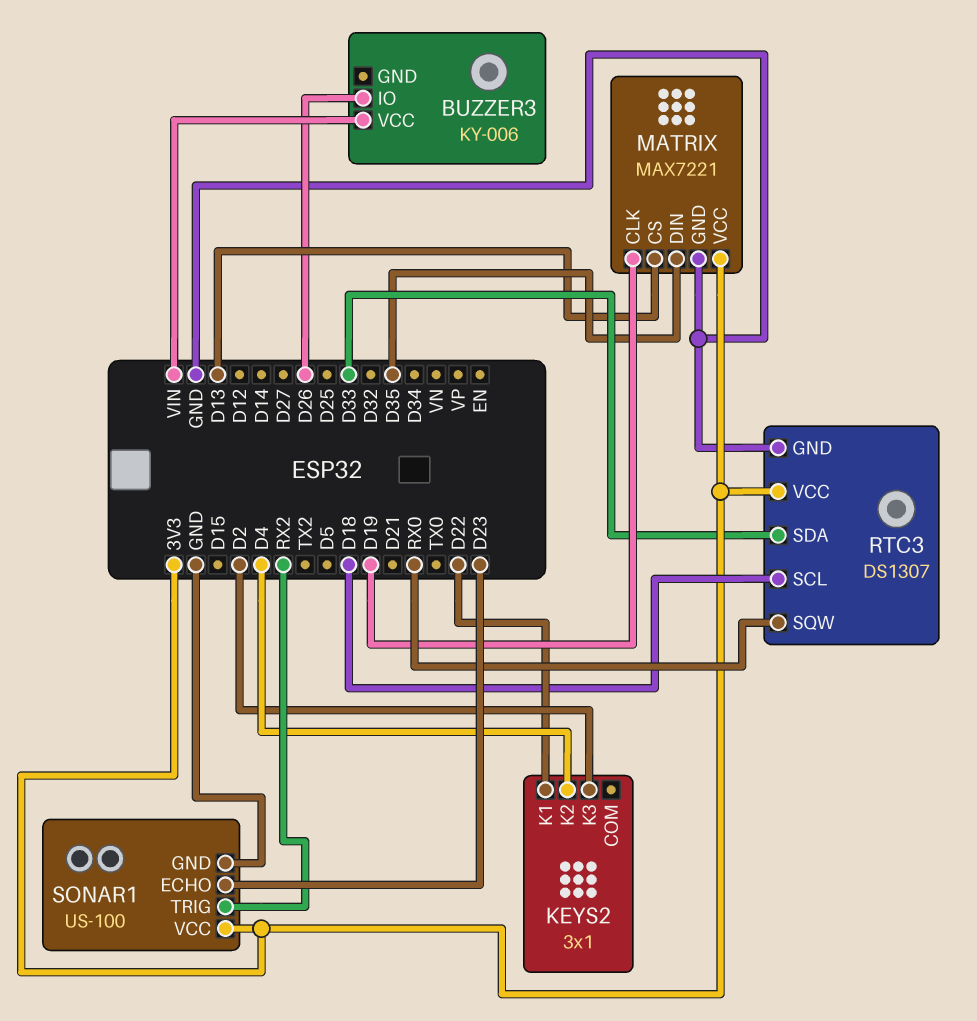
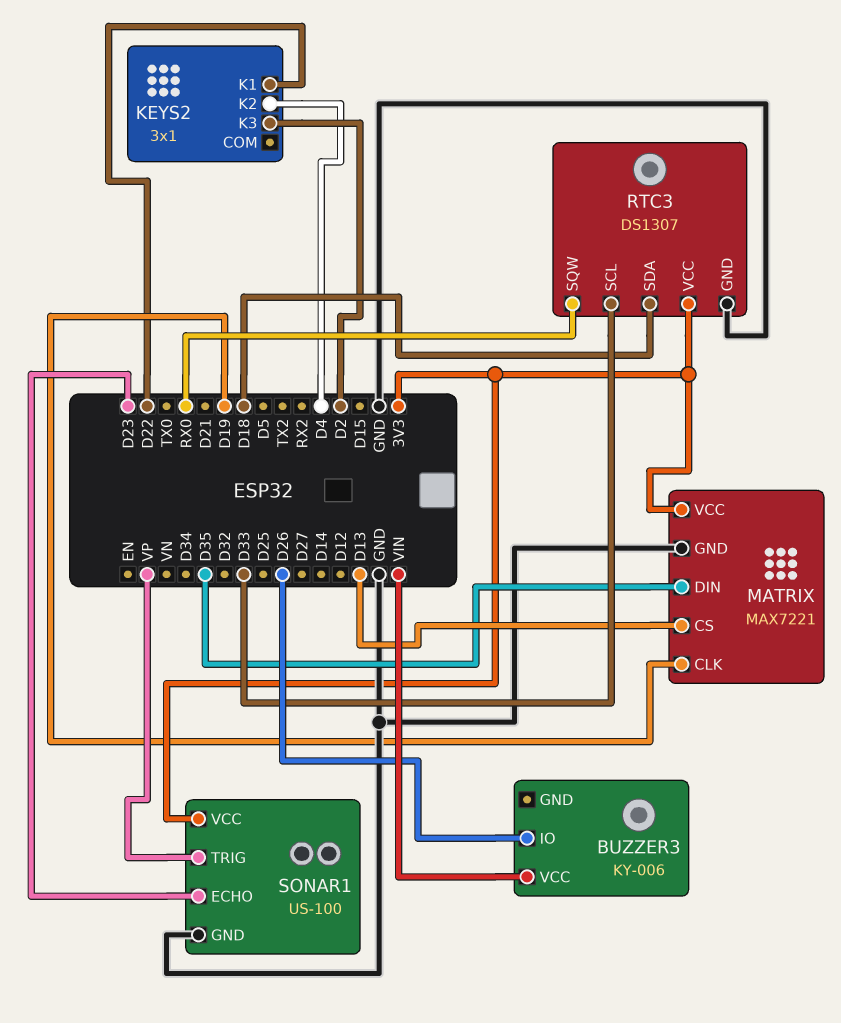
RTC3 pin SCL: D18 -> D33
RTC3 pin SDA: D33 -> D18
SONAR1 pin TRIG: RX2 -> VP

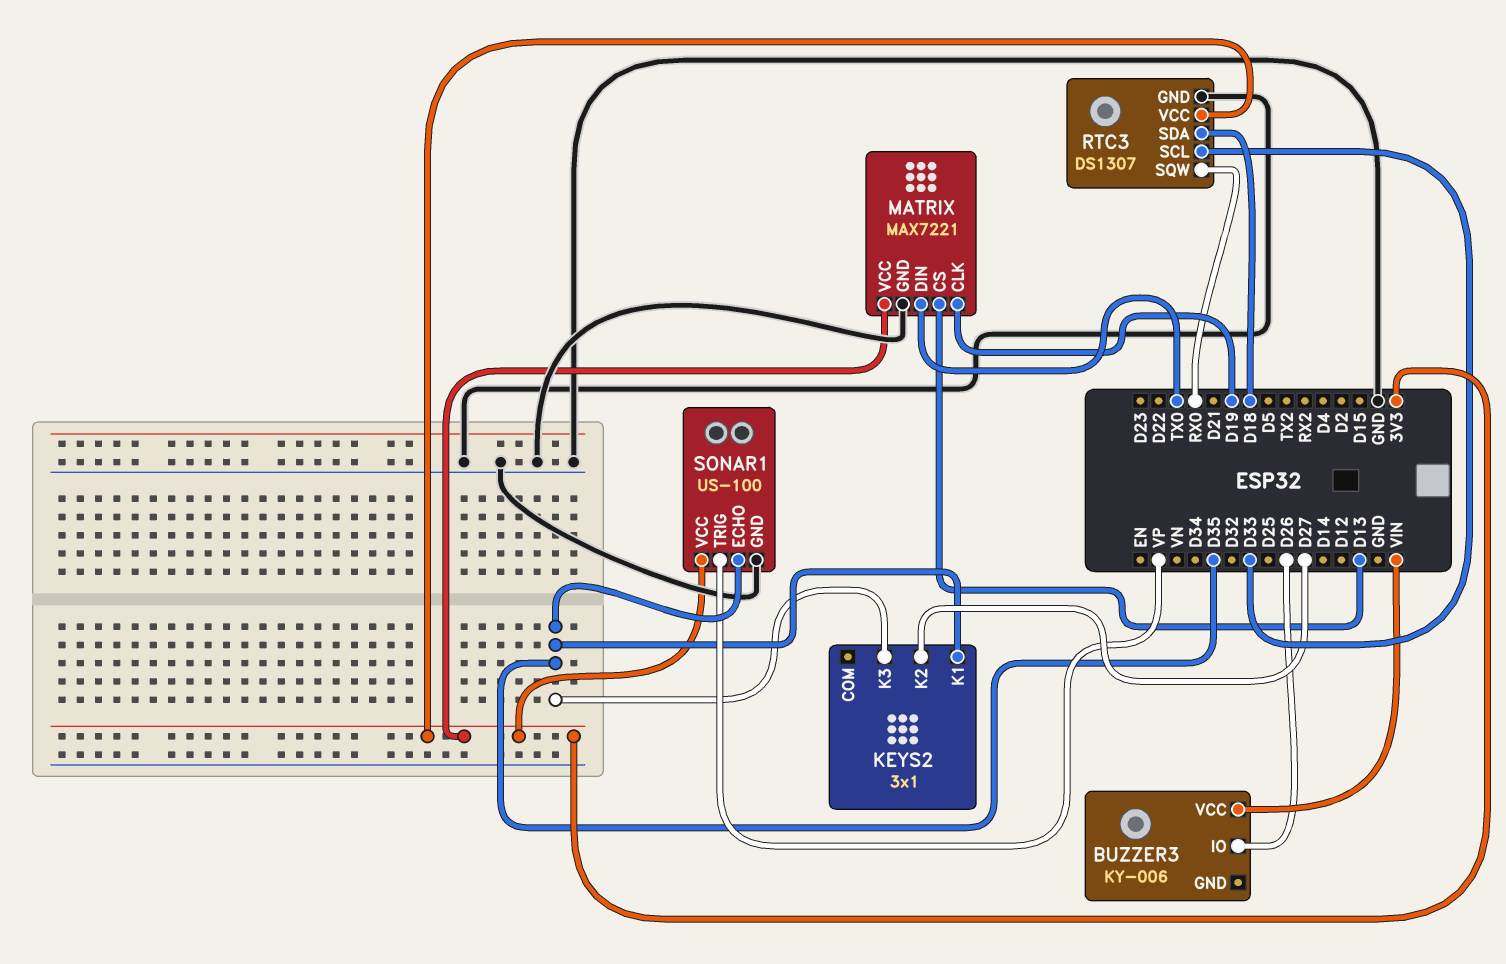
KEYS2 pin K1: D22 -> D35
KEYS2 pin K2: D4 -> D27
KEYS2 pin K3: D2 -> D35
MATRIX pin DIN: D35 -> TX0
SONAR1 pin ECHO: D23 -> D35

